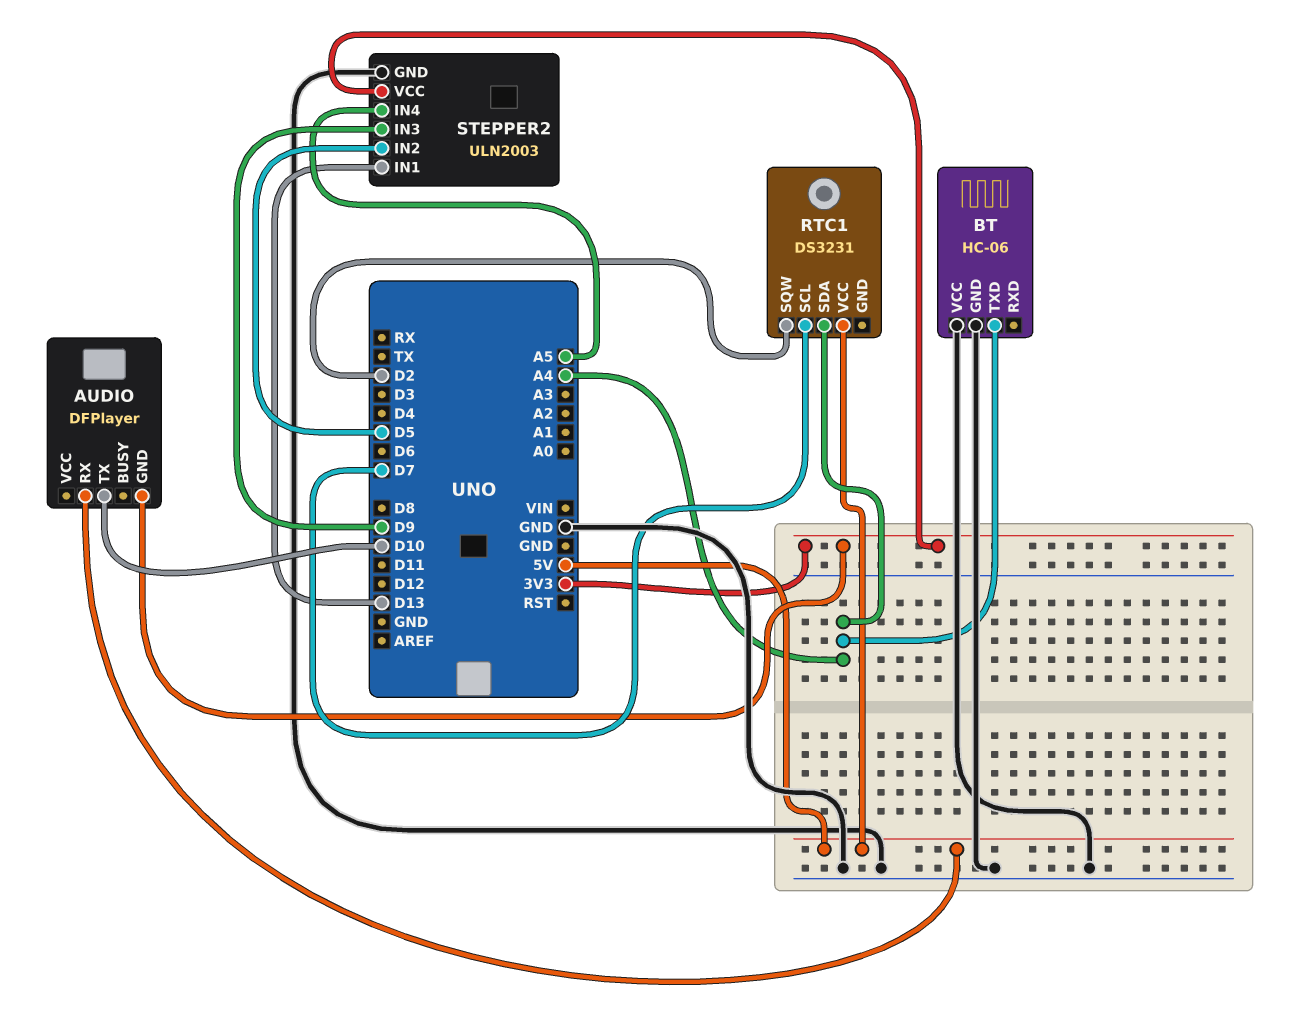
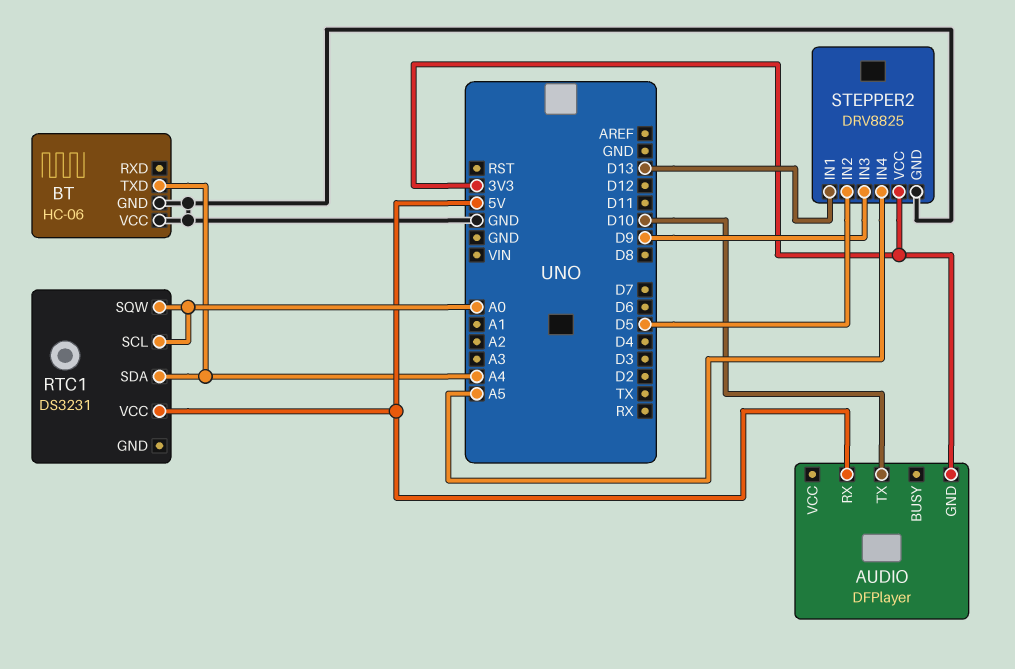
RTC1 pin SCL: D7 -> A0
RTC1 pin SQW: D2 -> A0
STEPPER2: ULN2003 -> DRV8825

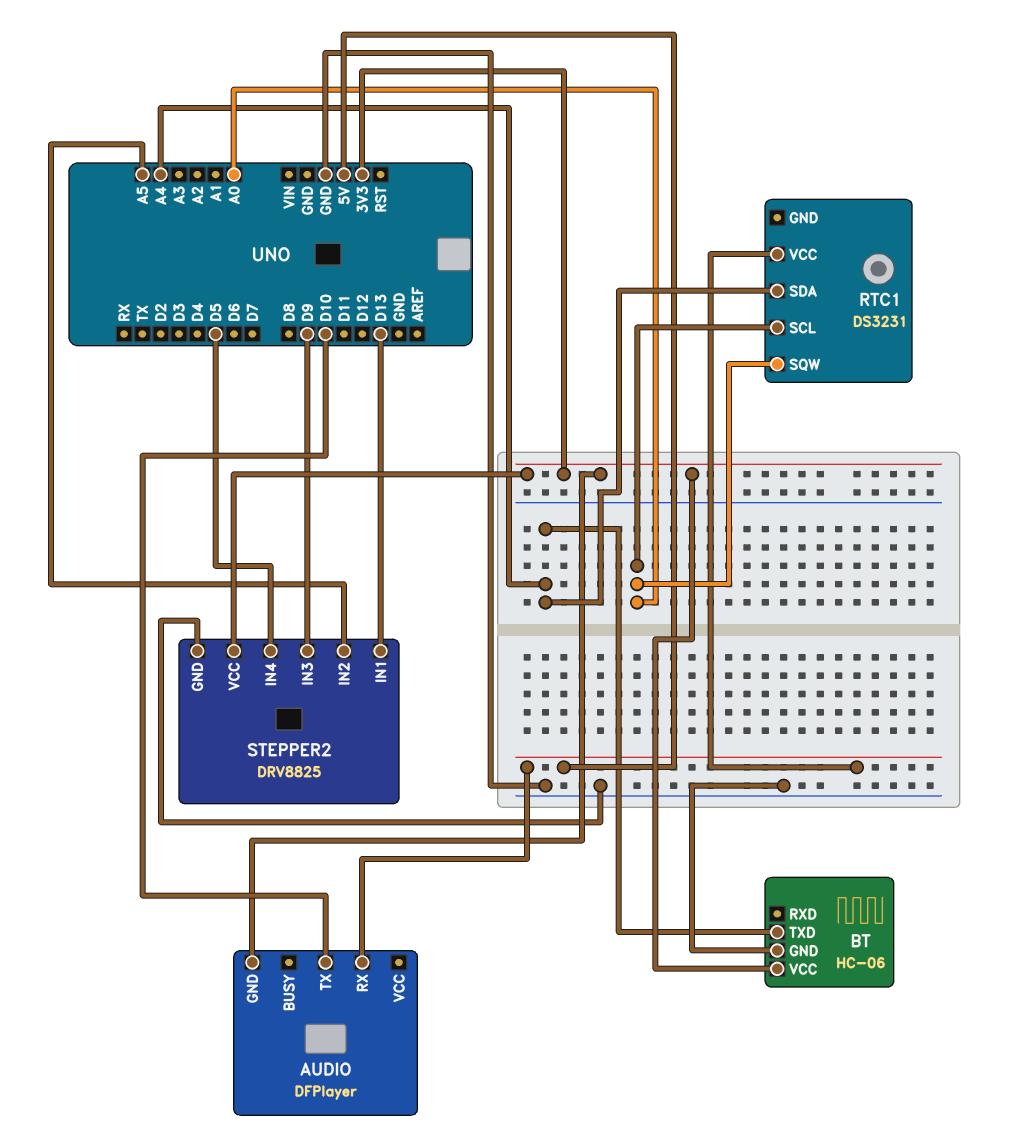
BT pin VCC: GND -> 3V3
STEPPER2 pin IN2: D5 -> A5
STEPPER2 pin IN4: A5 -> D5

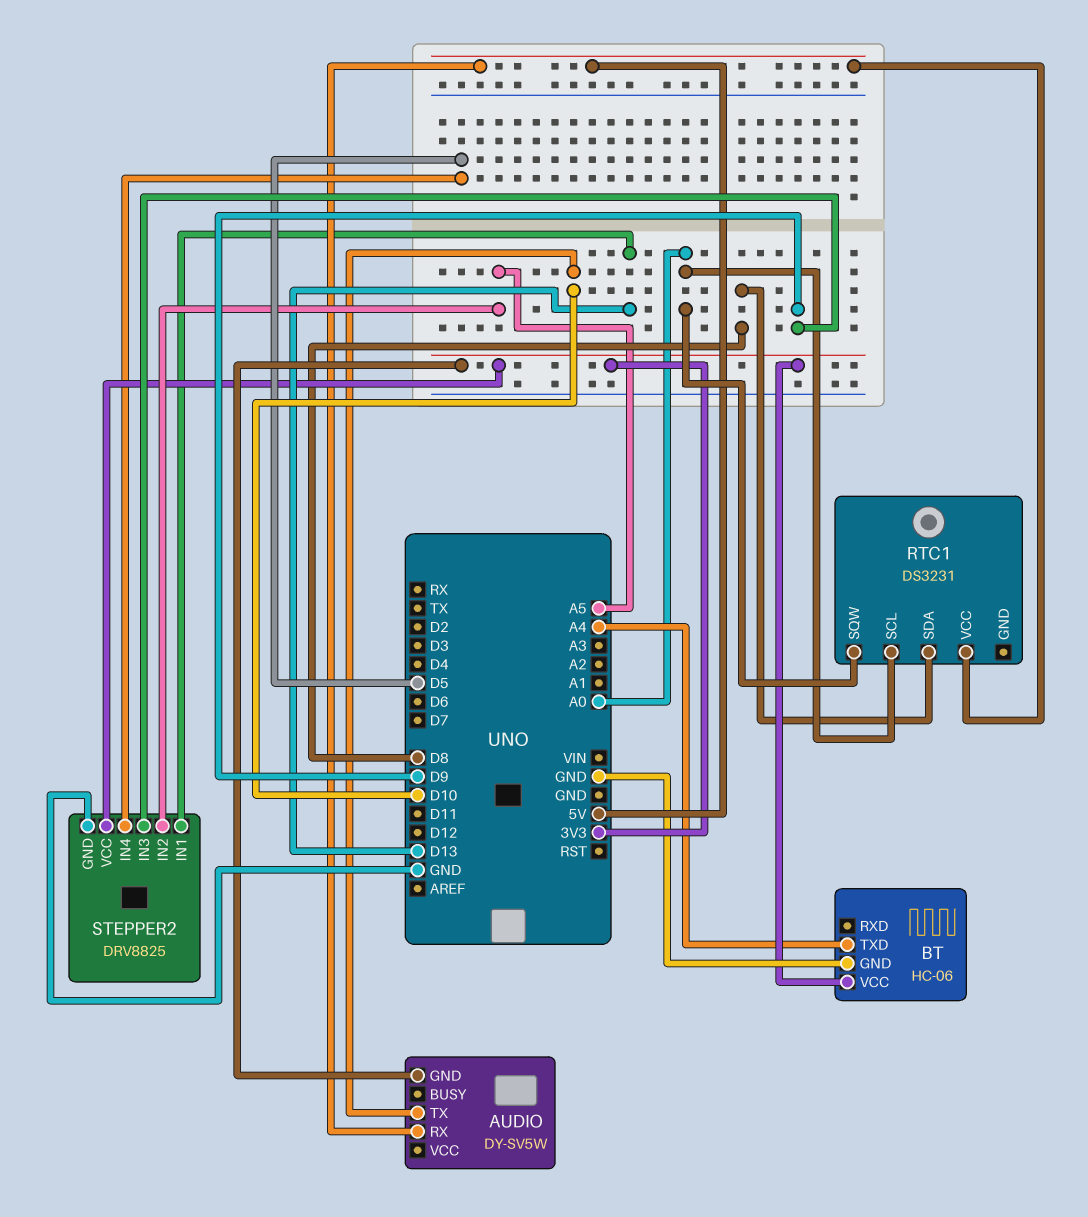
AUDIO: DFPlayer -> DY-SV5W
RTC1 pin SDA: A4 -> D8

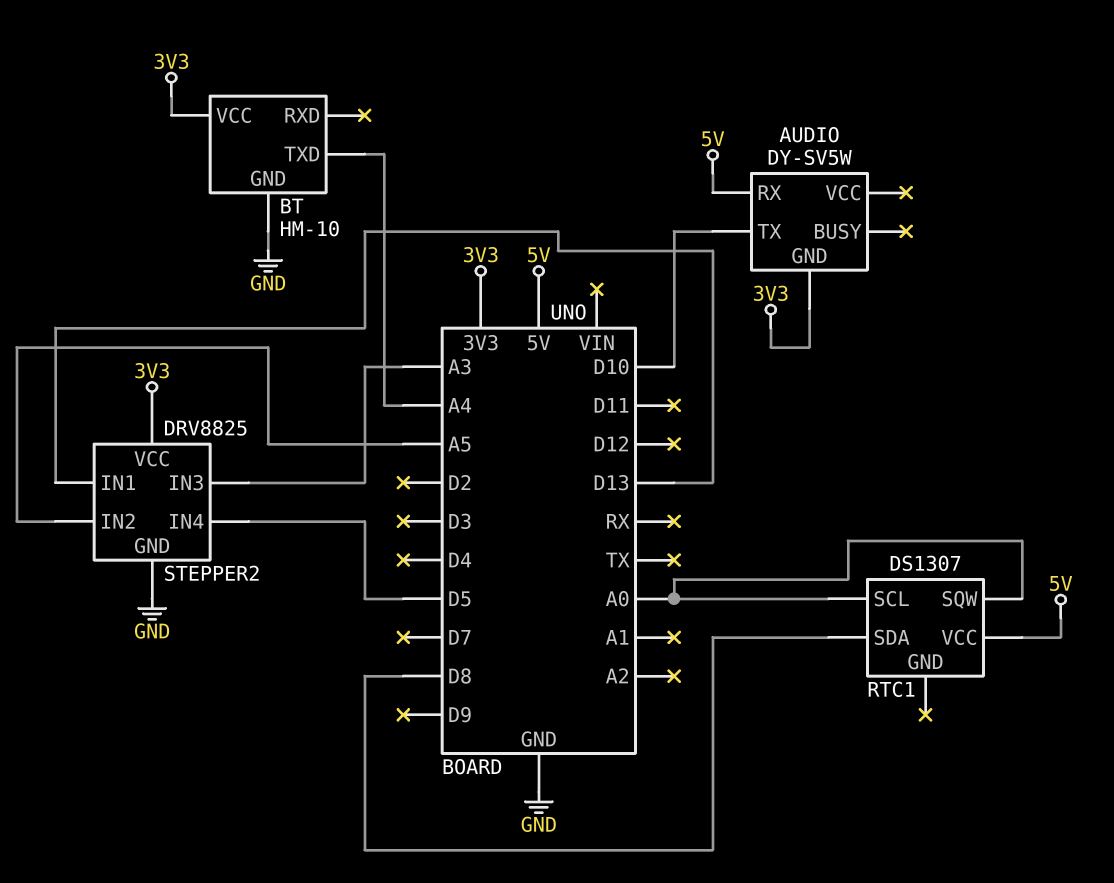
BT: HC-06 -> HM-10
RTC1: DS3231 -> DS1307
STEPPER2 pin IN3: D9 -> A3

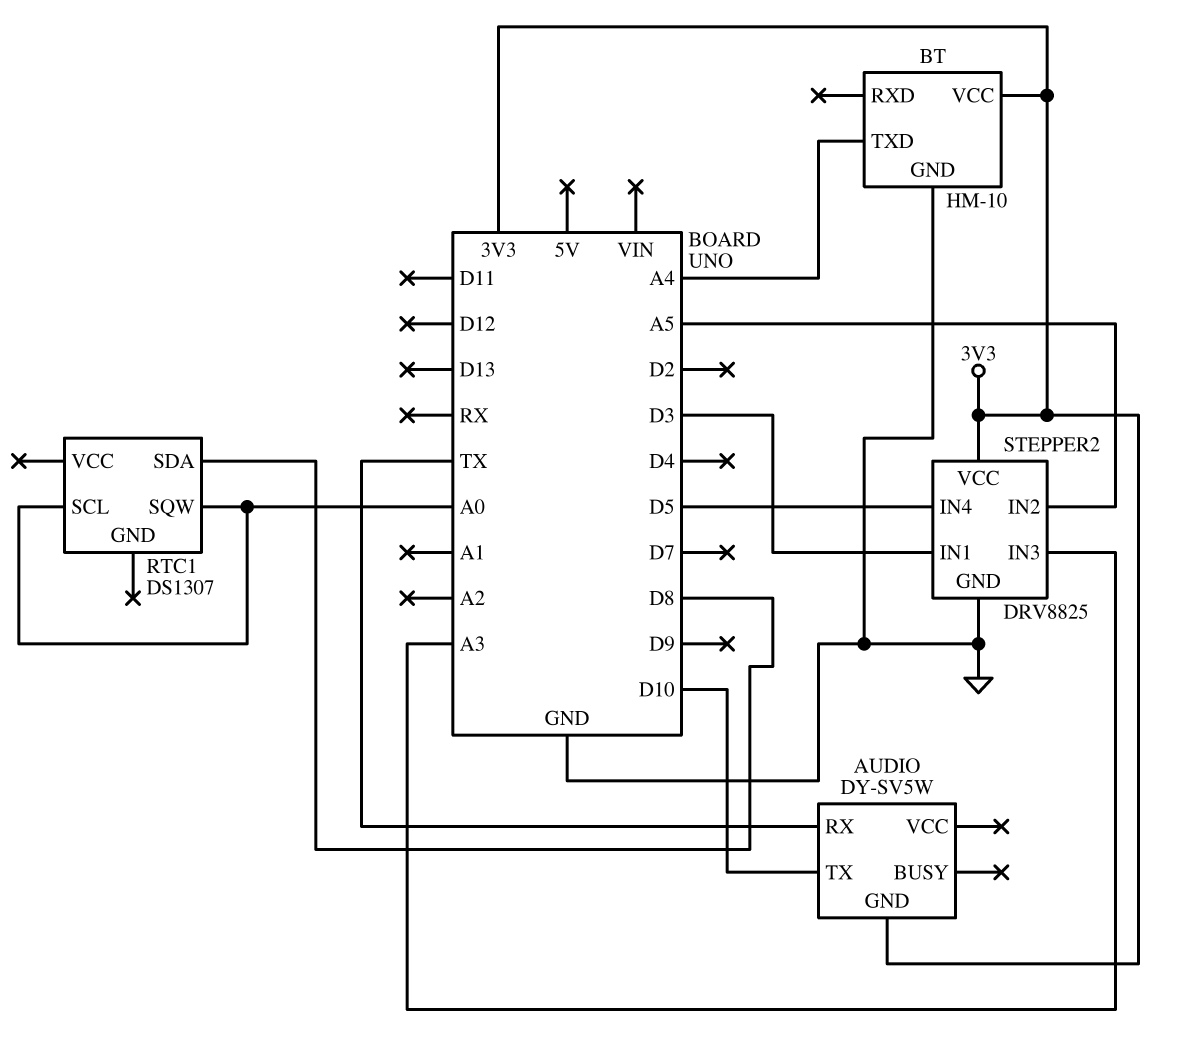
AUDIO pin RX: 5V -> TX
RTC1 pin VCC: 5V -> none
STEPPER2 pin IN1: D13 -> D3

